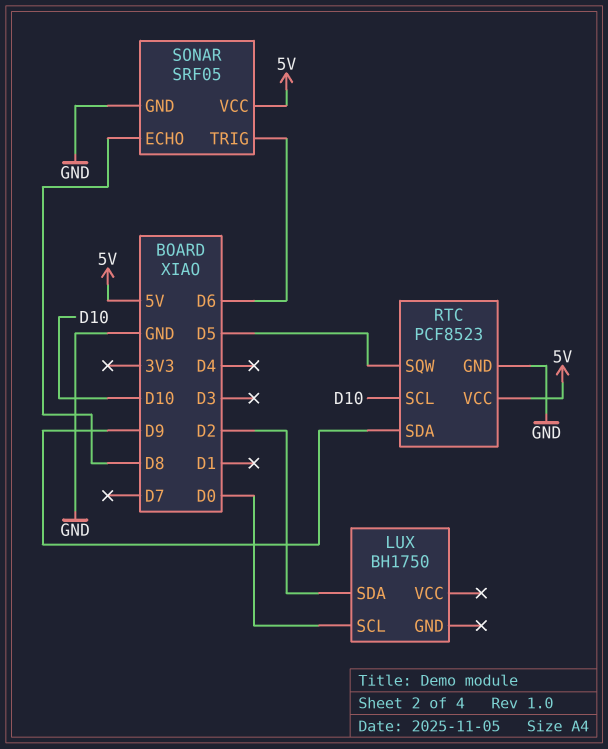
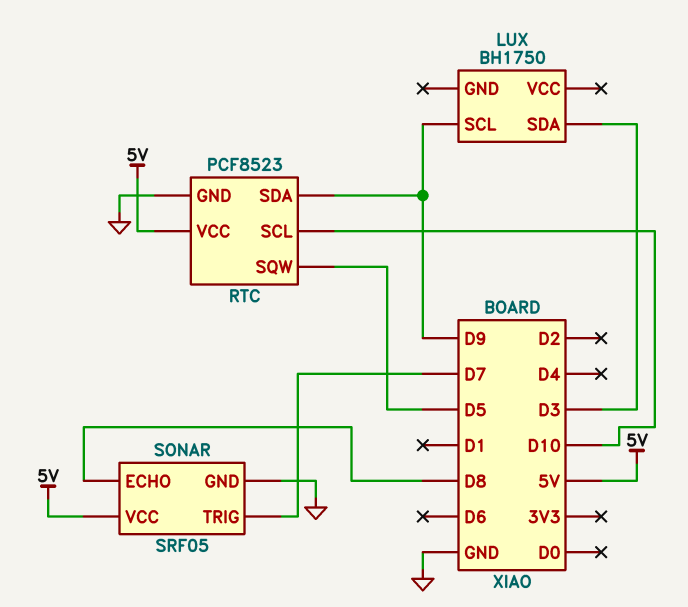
LUX pin SCL: D0 -> D9
LUX pin SDA: D2 -> D3
SONAR pin TRIG: D6 -> D7

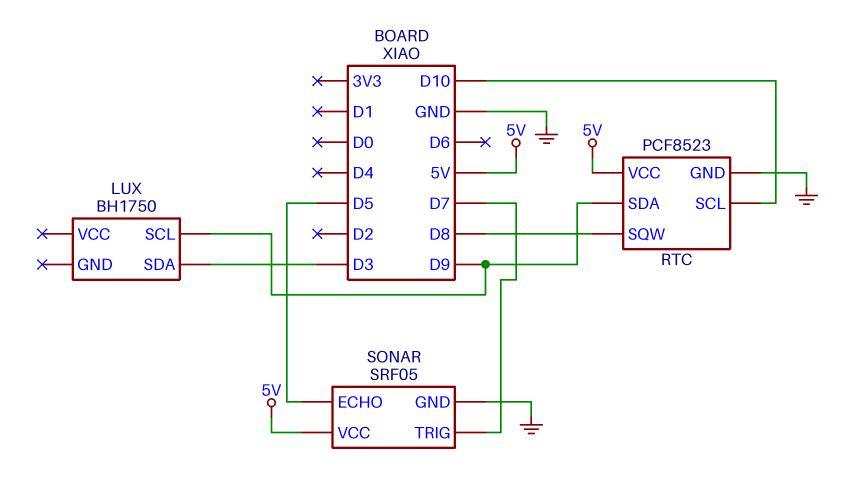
RTC pin SQW: D5 -> D8
SONAR pin ECHO: D8 -> D5

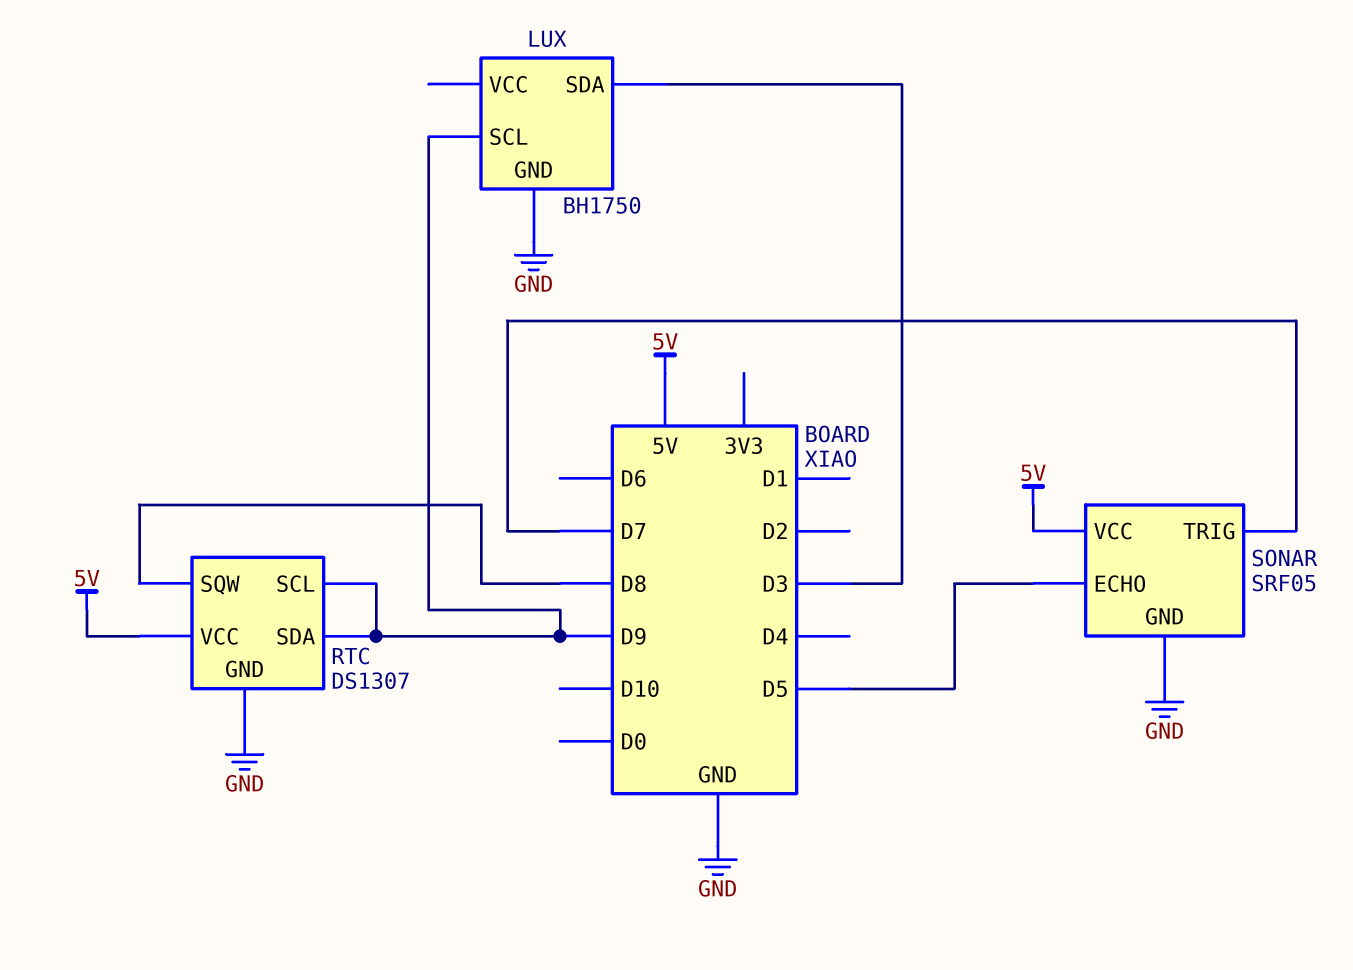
LUX pin GND: none -> GND
RTC: PCF8523 -> DS1307
RTC pin SCL: D10 -> D9

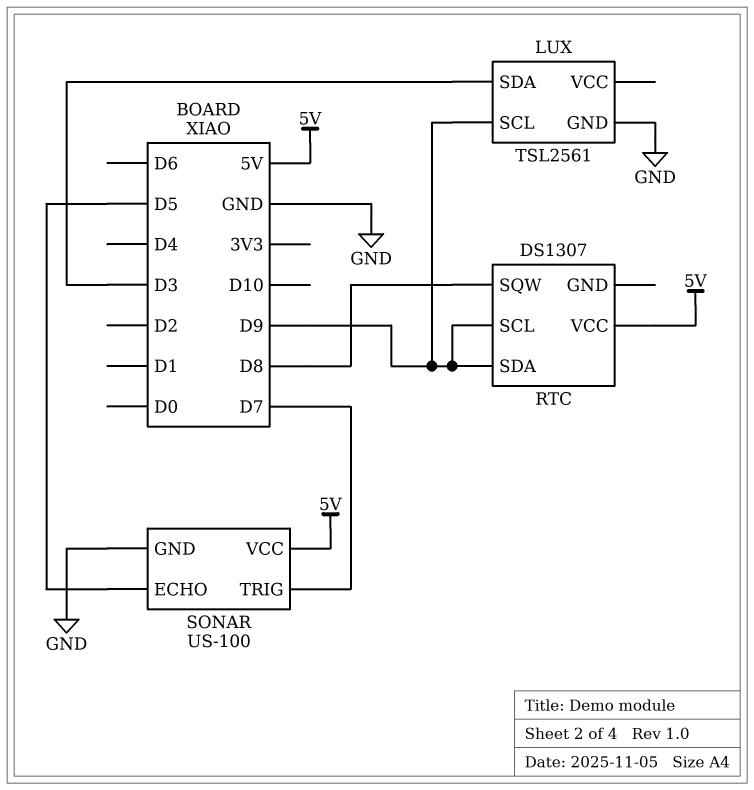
LUX: BH1750 -> TSL2561
RTC pin GND: GND -> none
SONAR: SRF05 -> US-100

